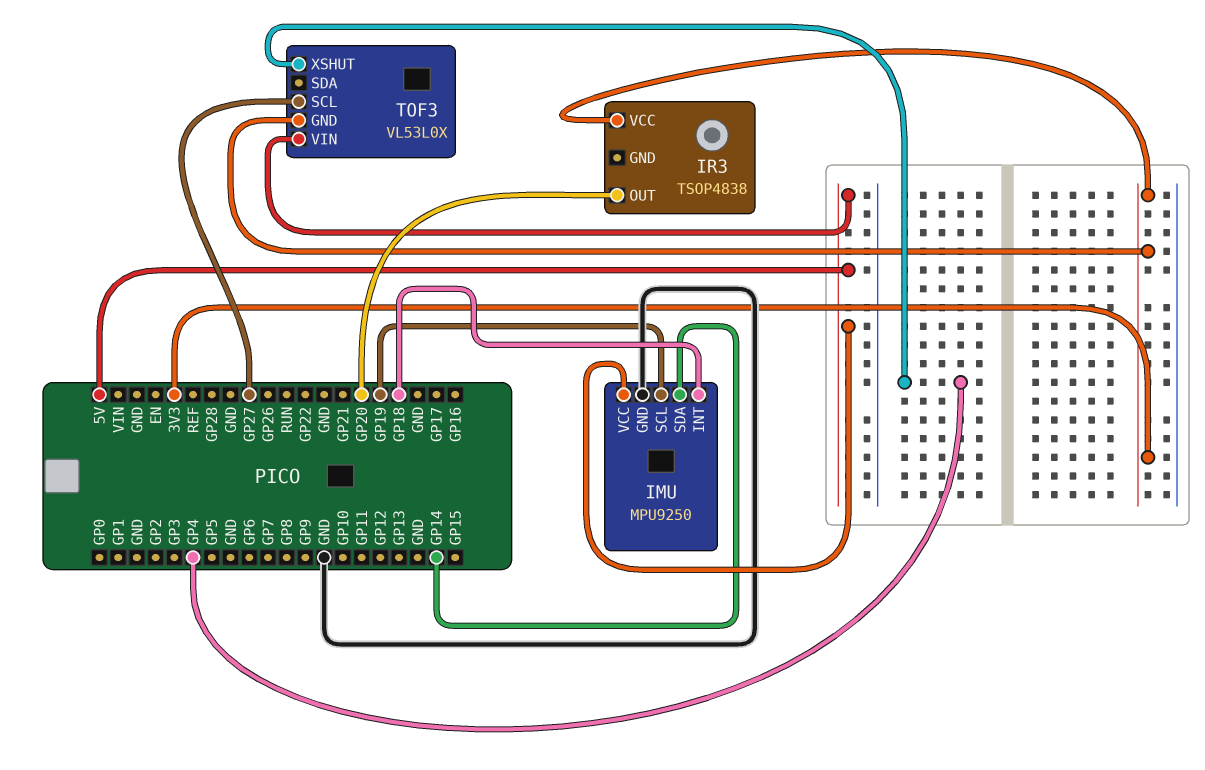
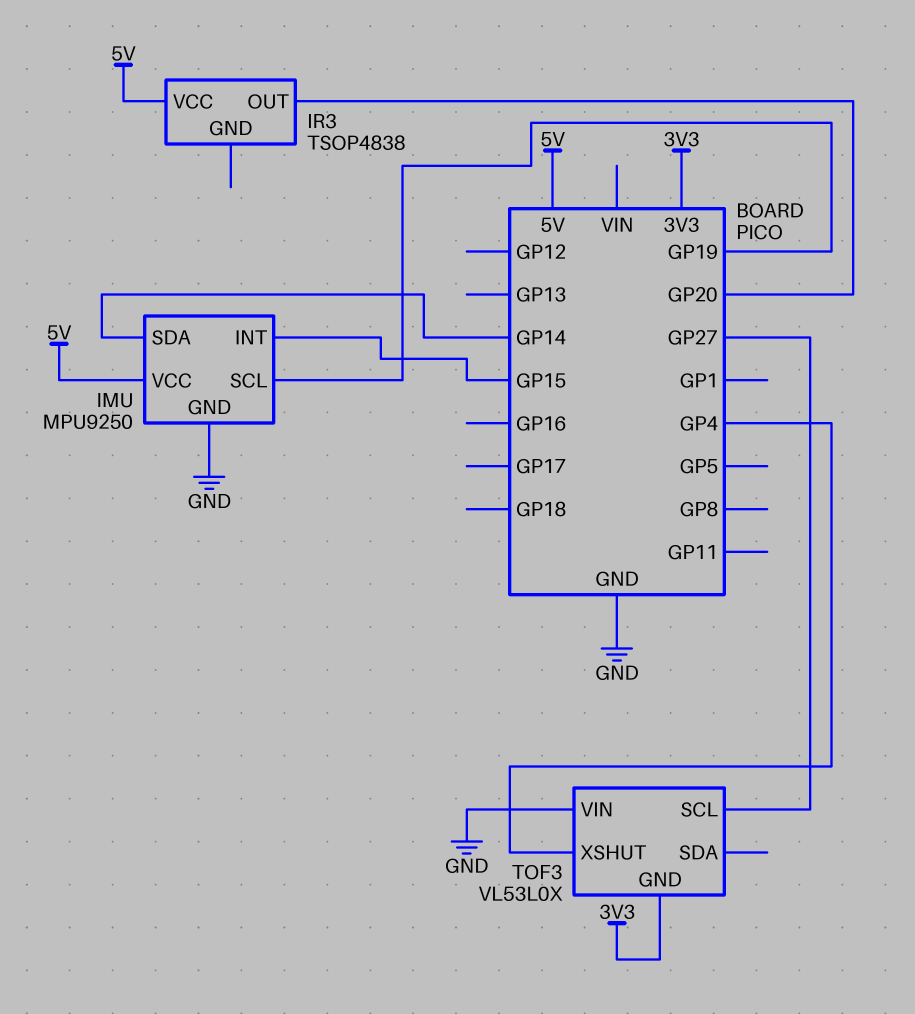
IMU pin INT: GP18 -> GP15
IR3 pin VCC: 3V3 -> 5V
TOF3 pin VIN: 5V -> GND

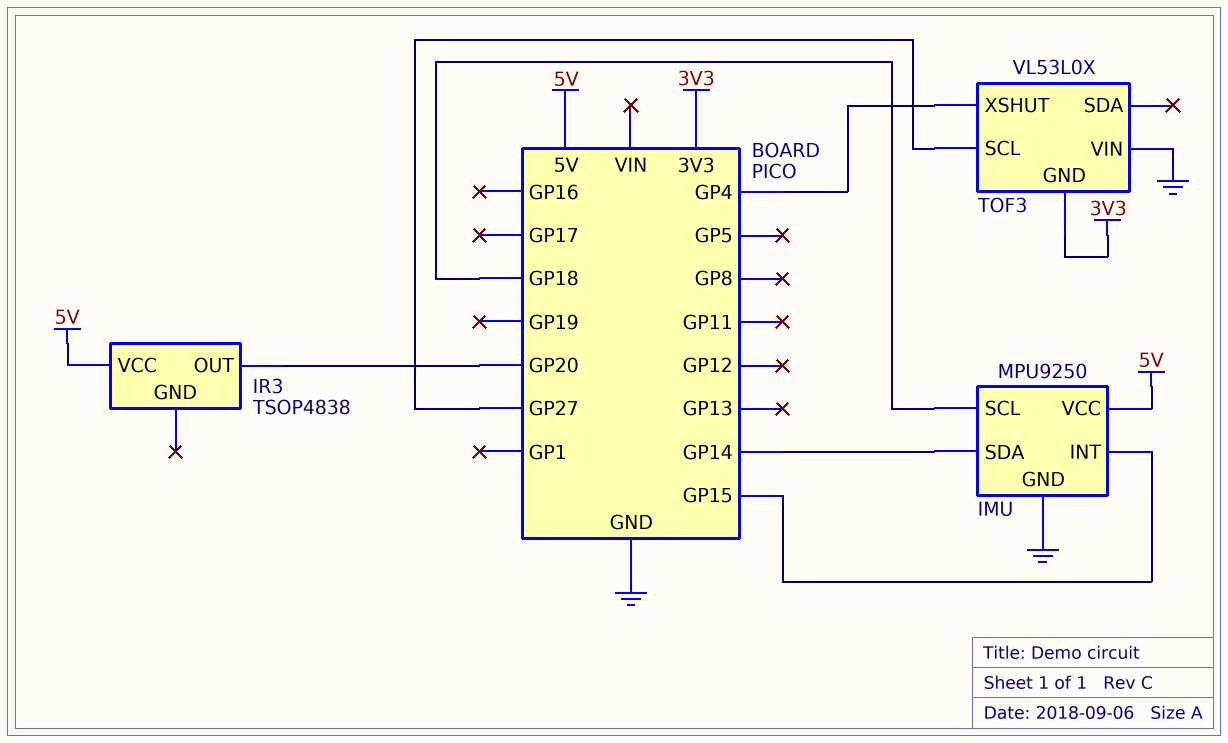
IMU pin SCL: GP19 -> GP18

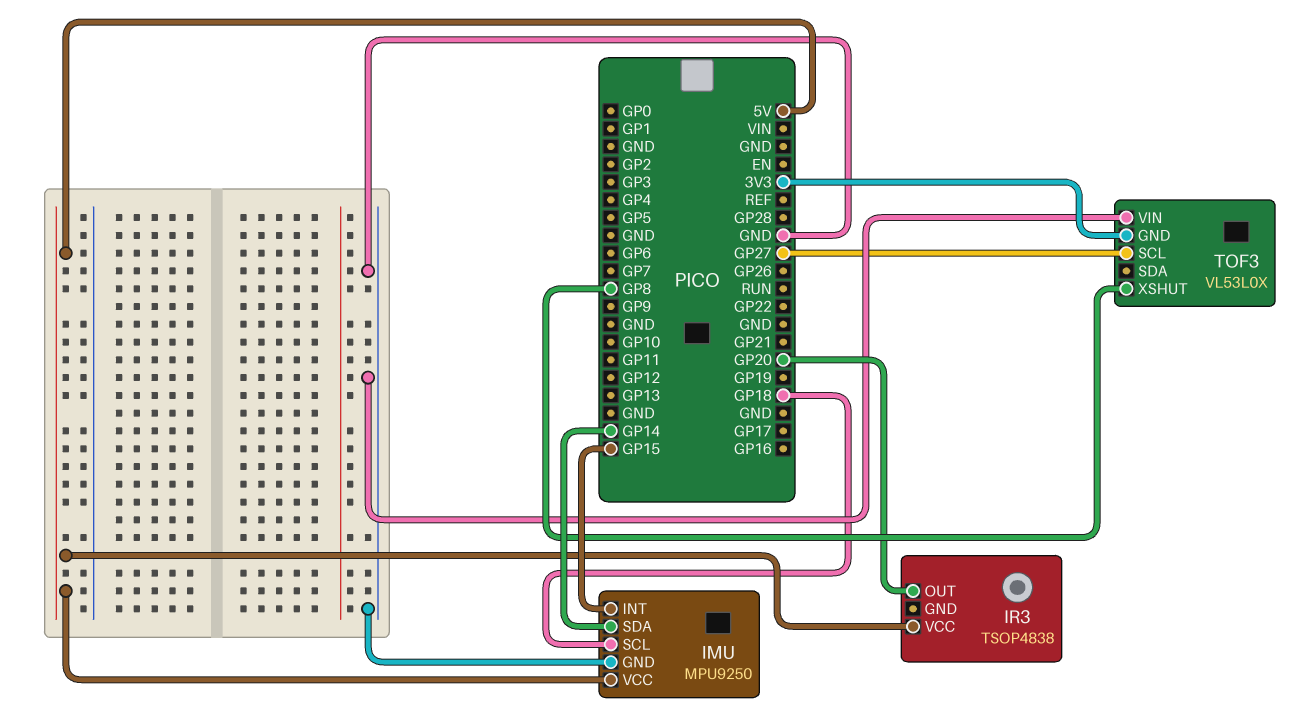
TOF3 pin XSHUT: GP4 -> GP8

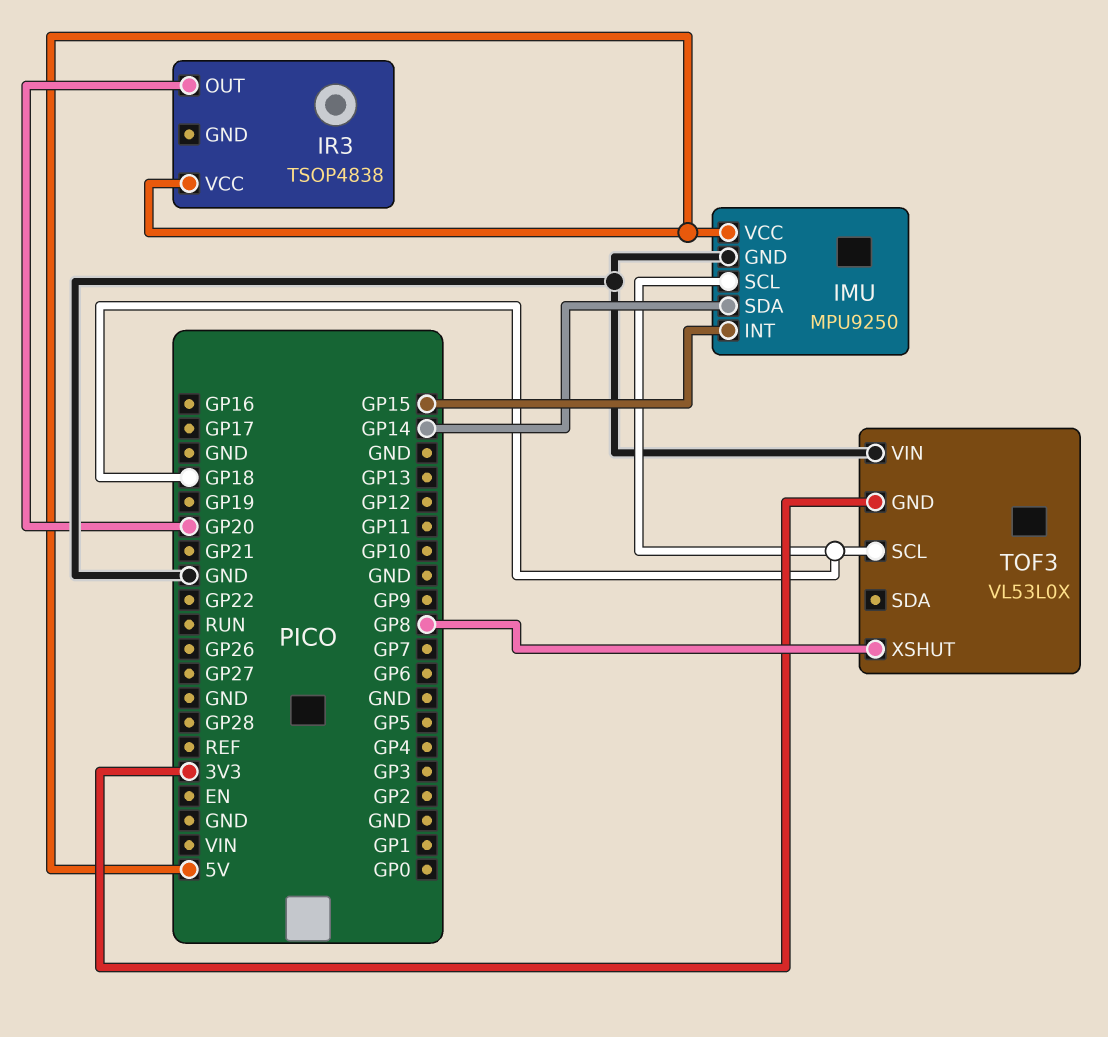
TOF3 pin SCL: GP27 -> GP18

